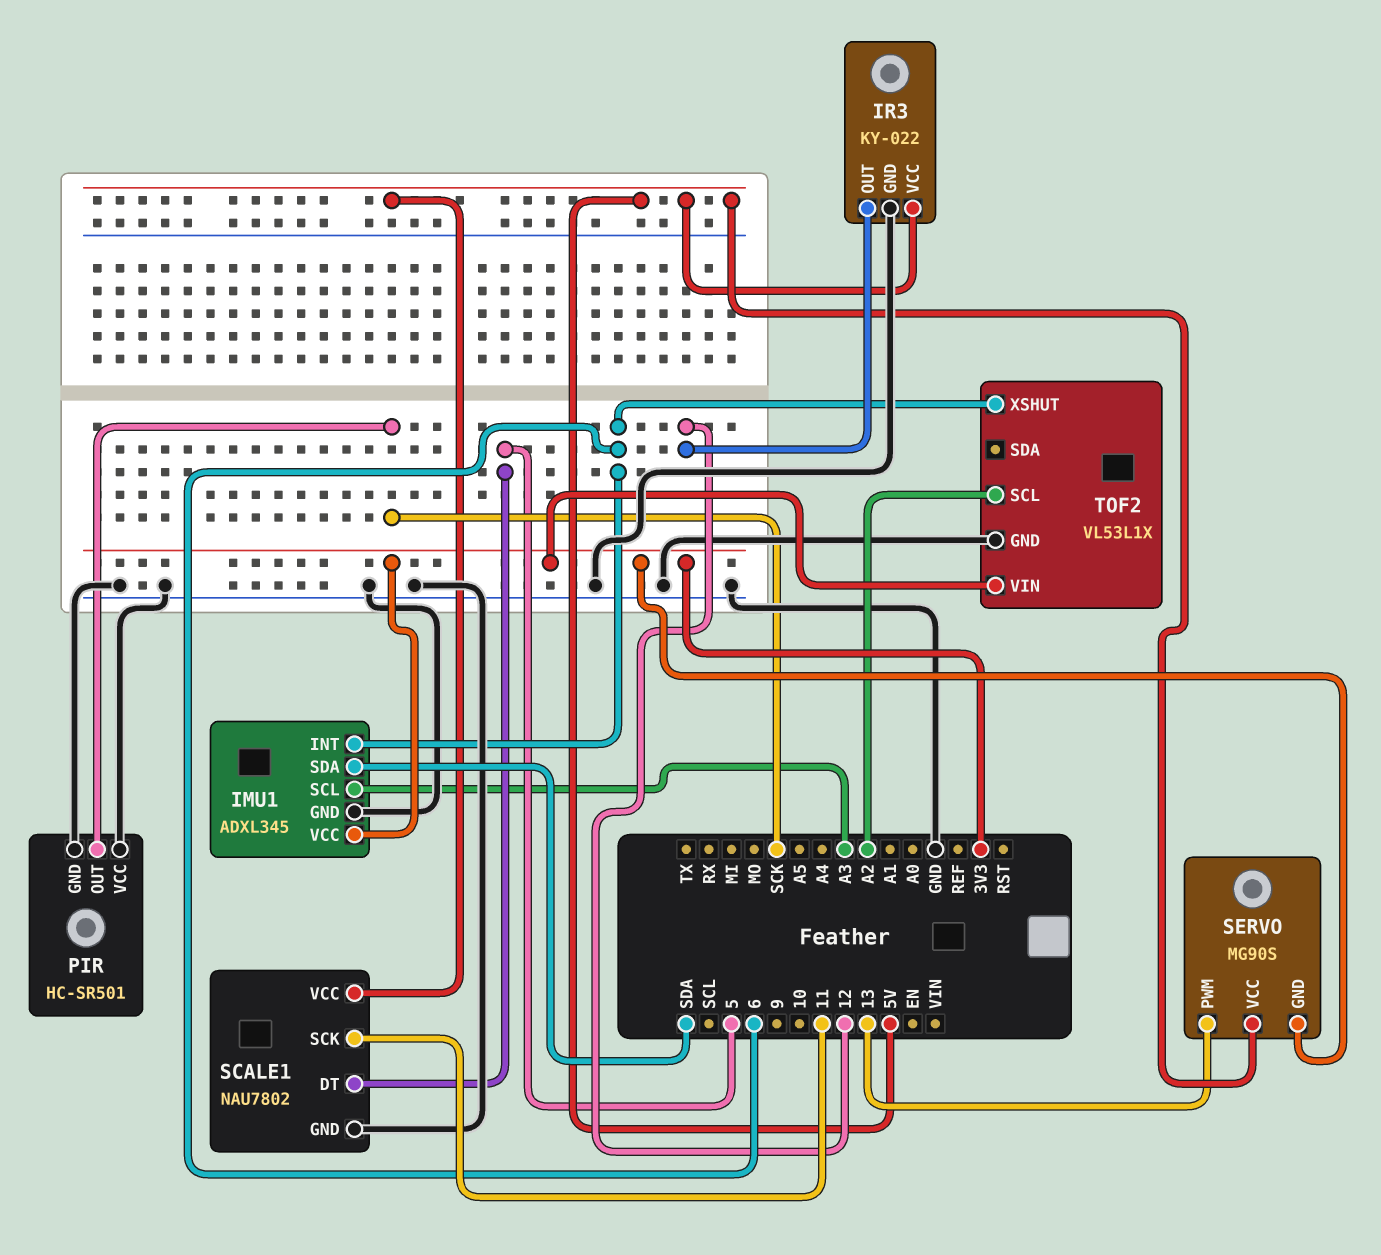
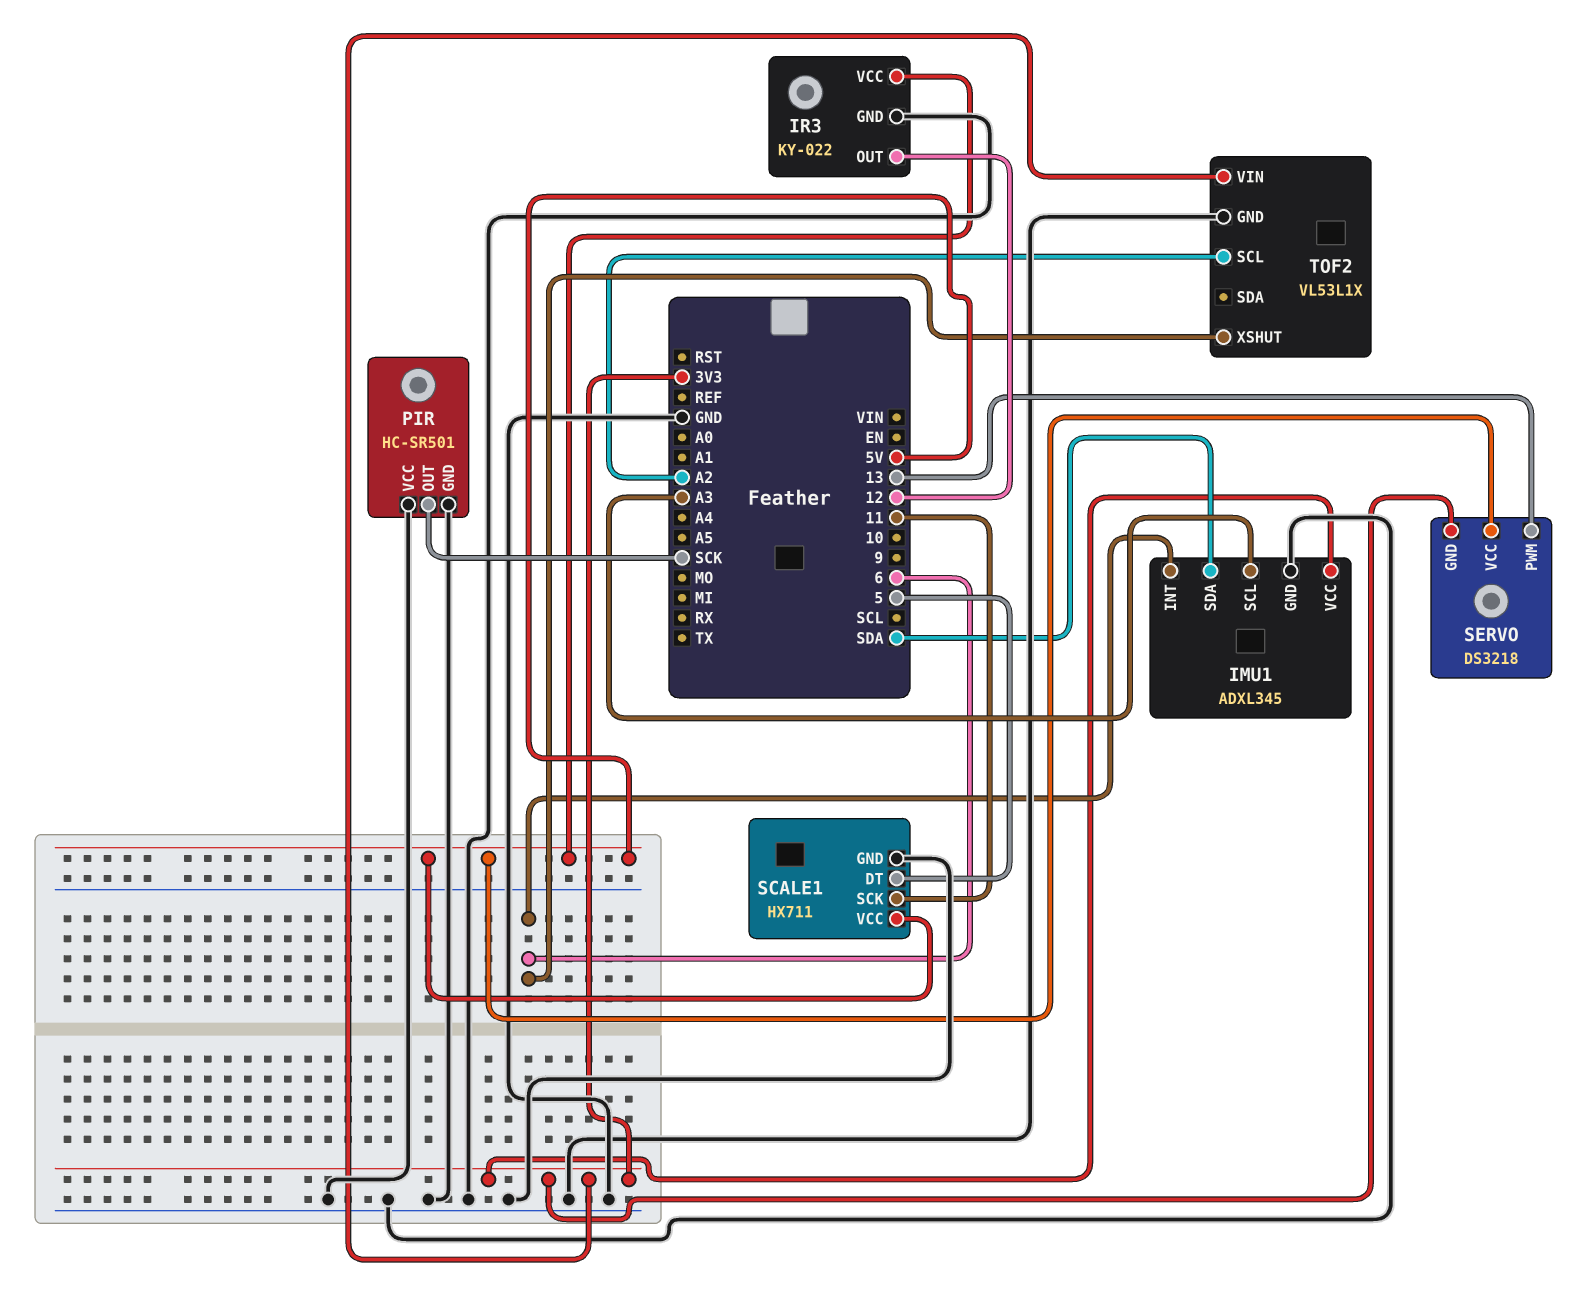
SCALE1: NAU7802 -> HX711
SERVO: MG90S -> DS3218

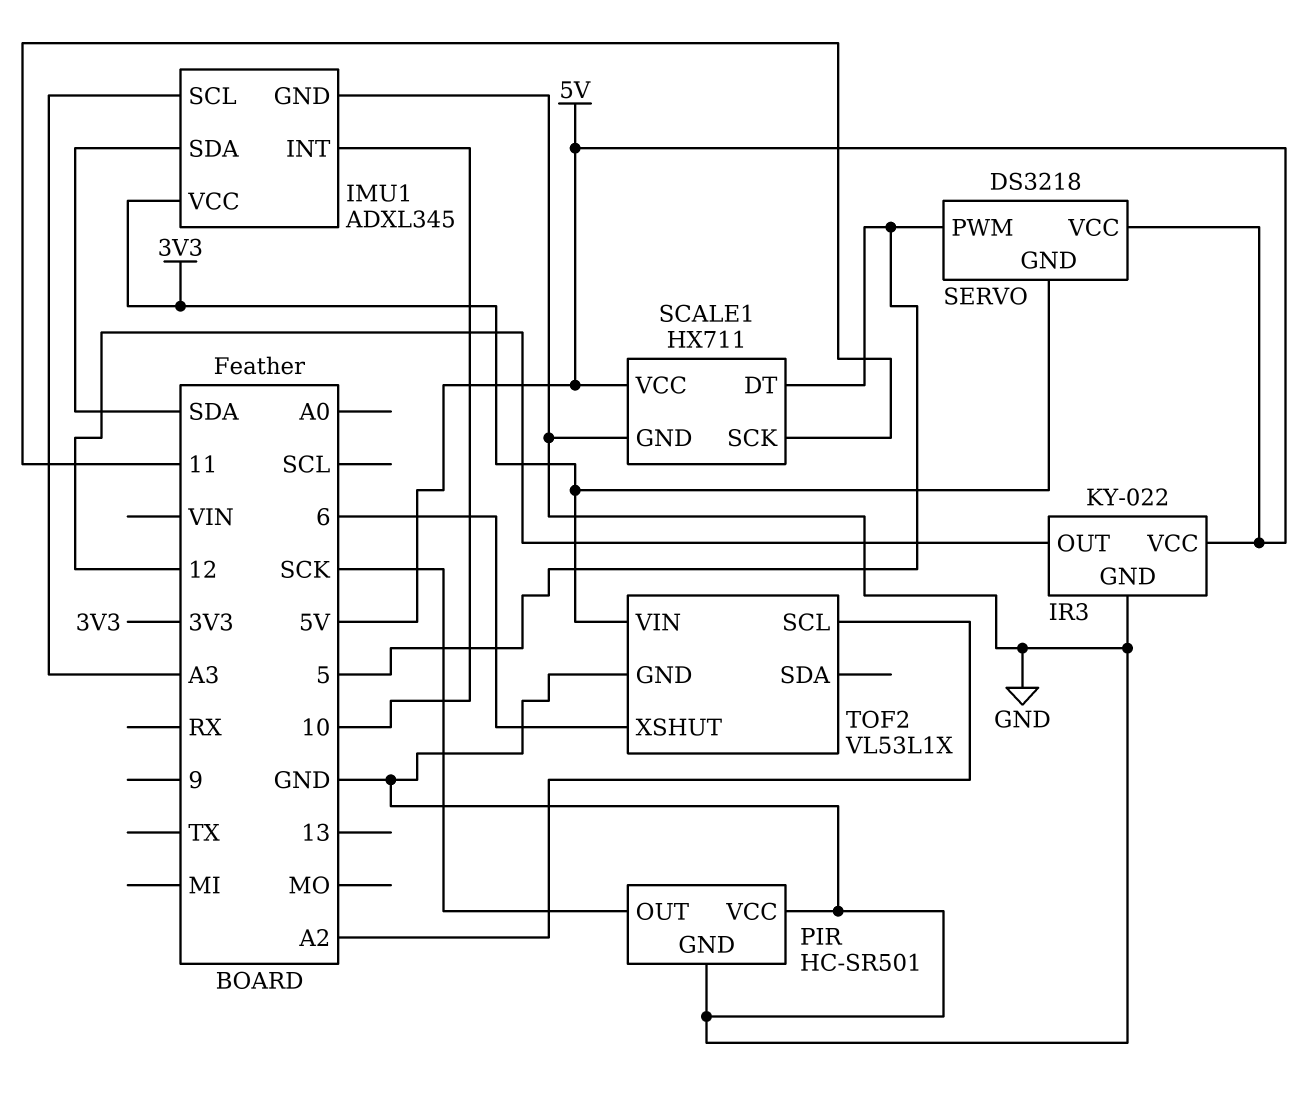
IMU1 pin INT: 6 -> 10
SERVO pin PWM: 13 -> 5

